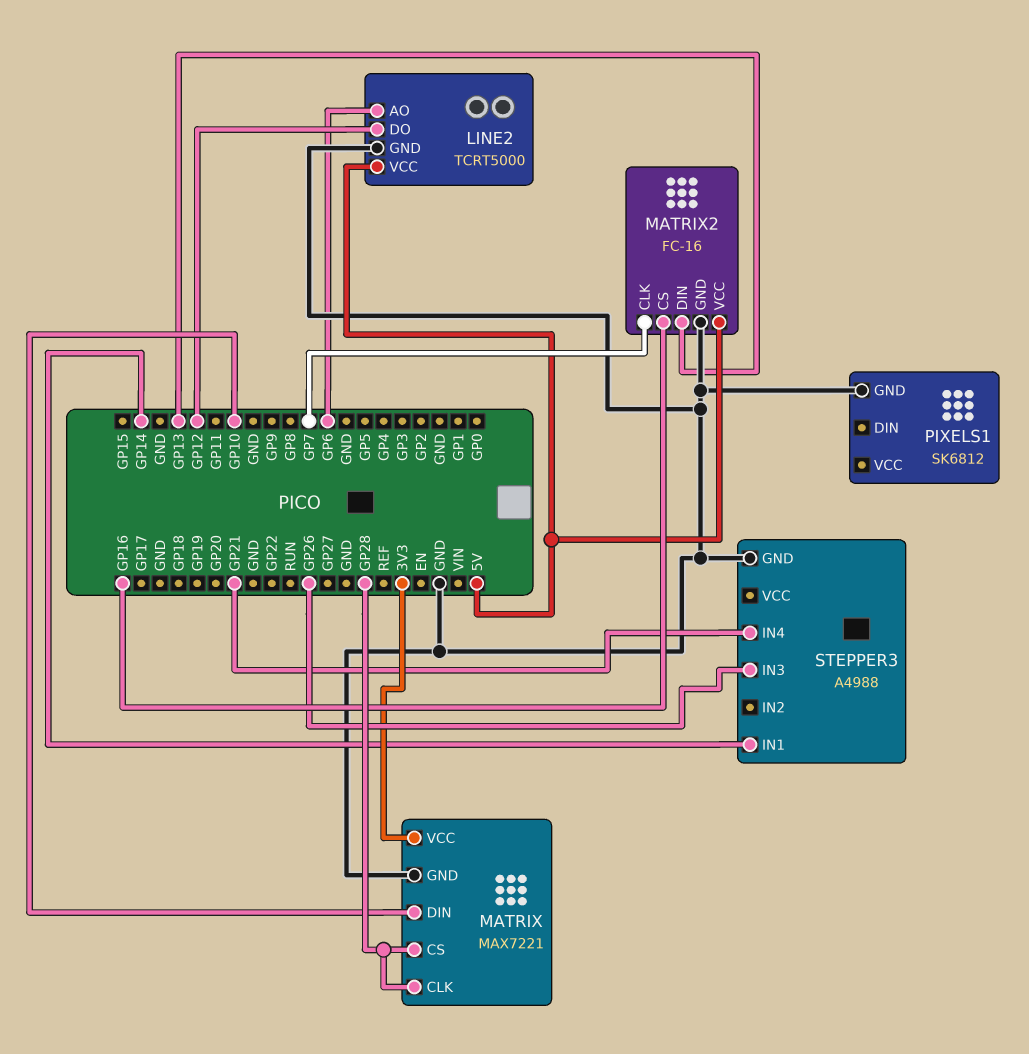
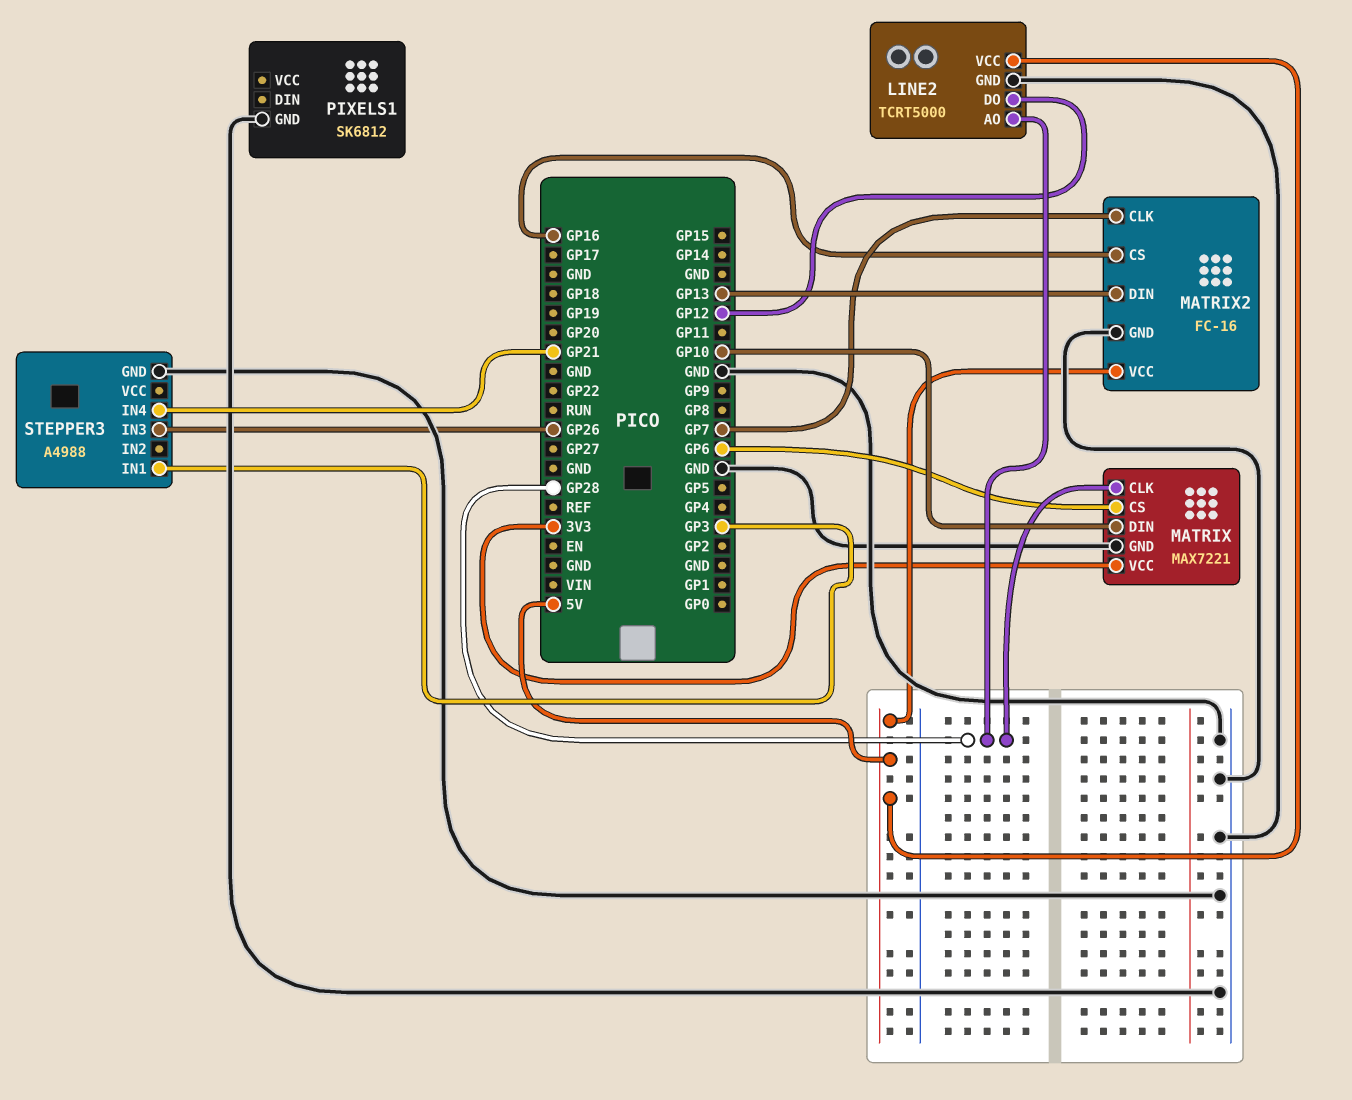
LINE2 pin AO: GP6 -> GP28
MATRIX pin CS: GP28 -> GP6
STEPPER3 pin IN1: GP14 -> GP3

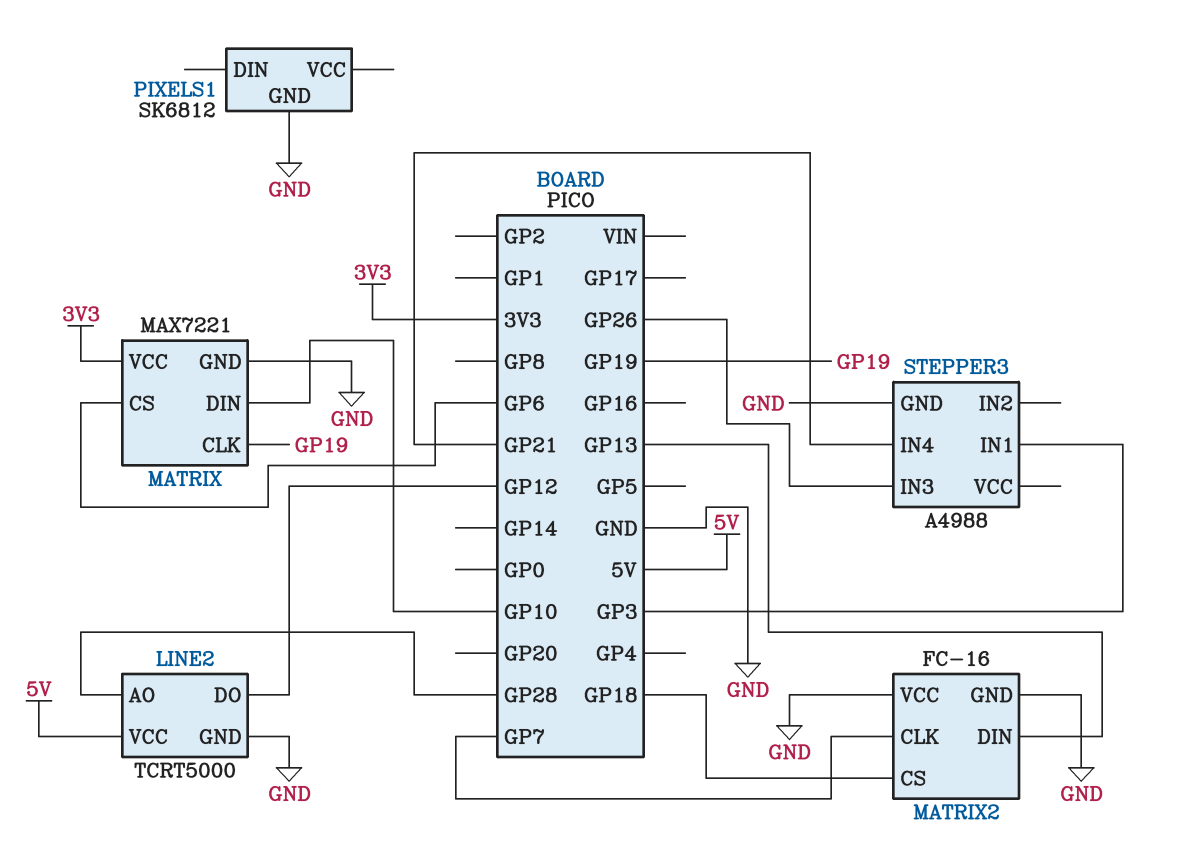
MATRIX pin CLK: GP28 -> GP19
MATRIX2 pin CS: GP16 -> GP18
MATRIX2 pin VCC: 5V -> GND

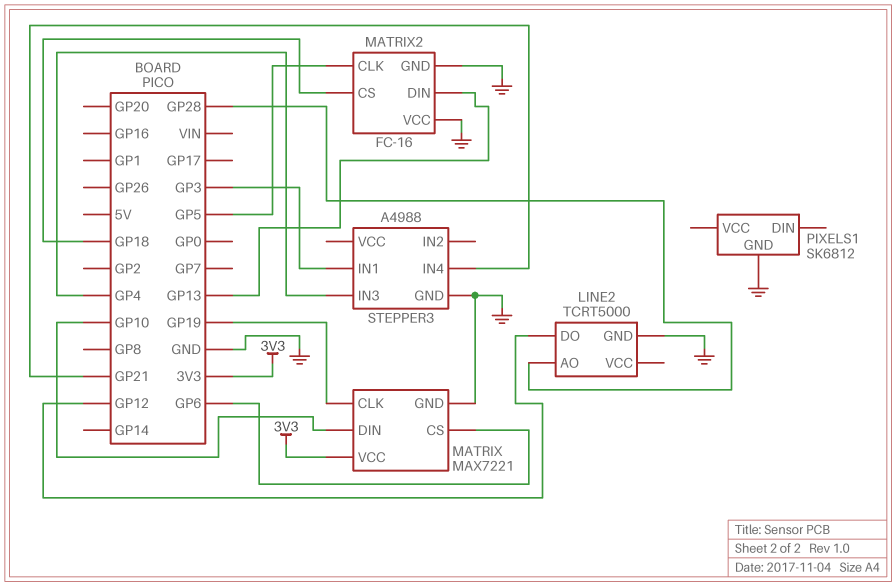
LINE2 pin VCC: 5V -> none
MATRIX2 pin CLK: GP7 -> GP5
STEPPER3 pin IN3: GP26 -> GP4

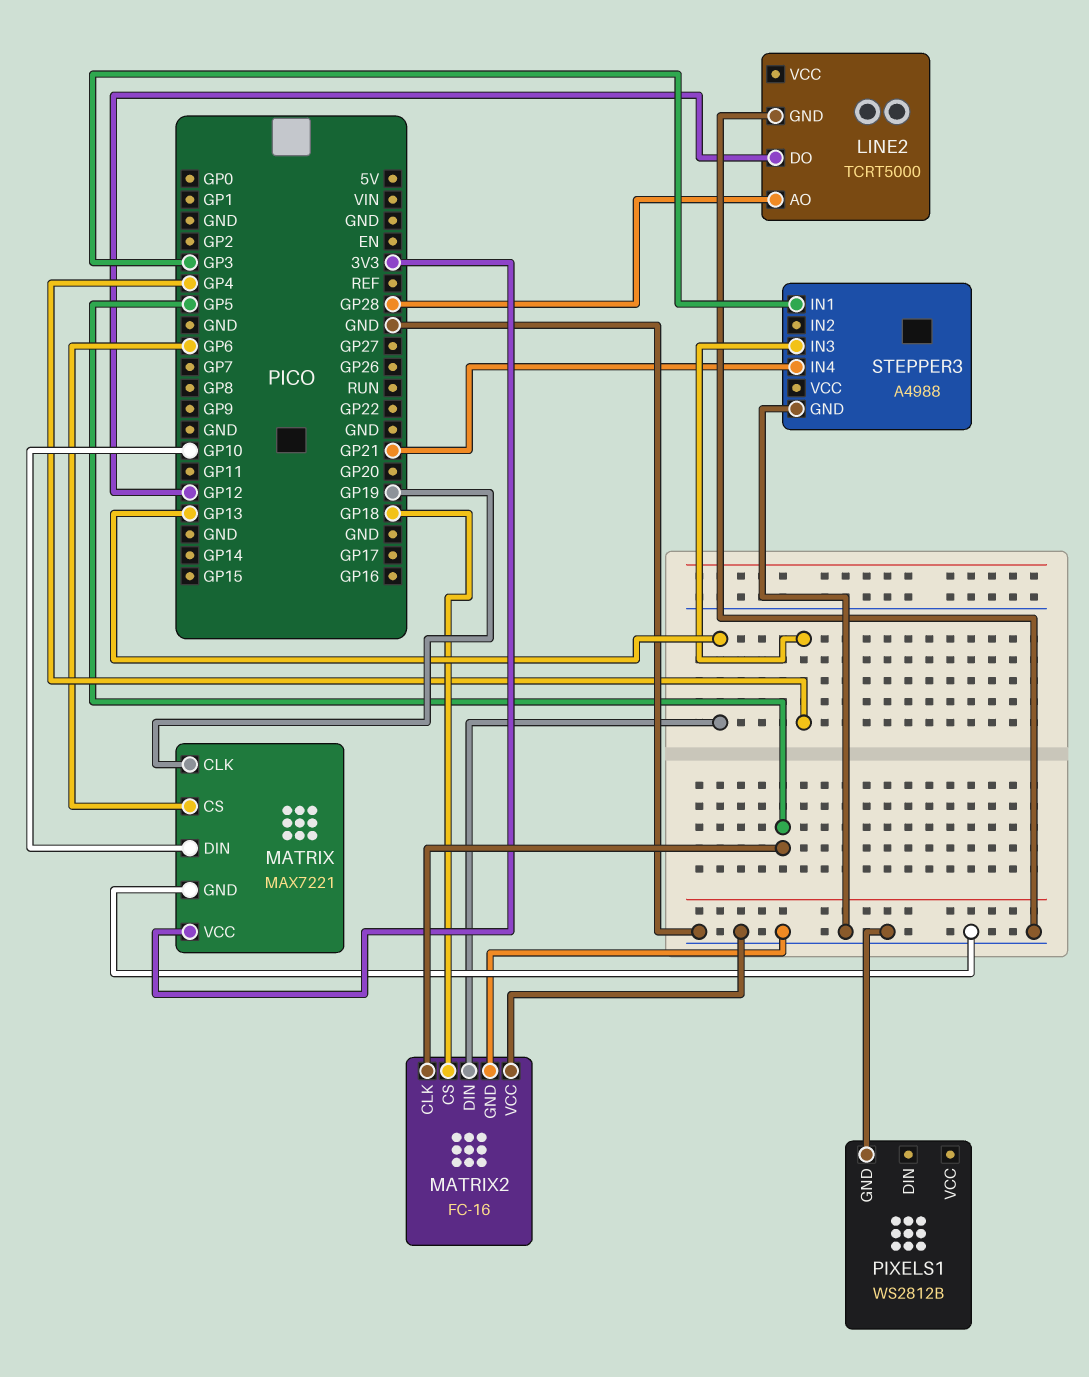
PIXELS1: SK6812 -> WS2812B

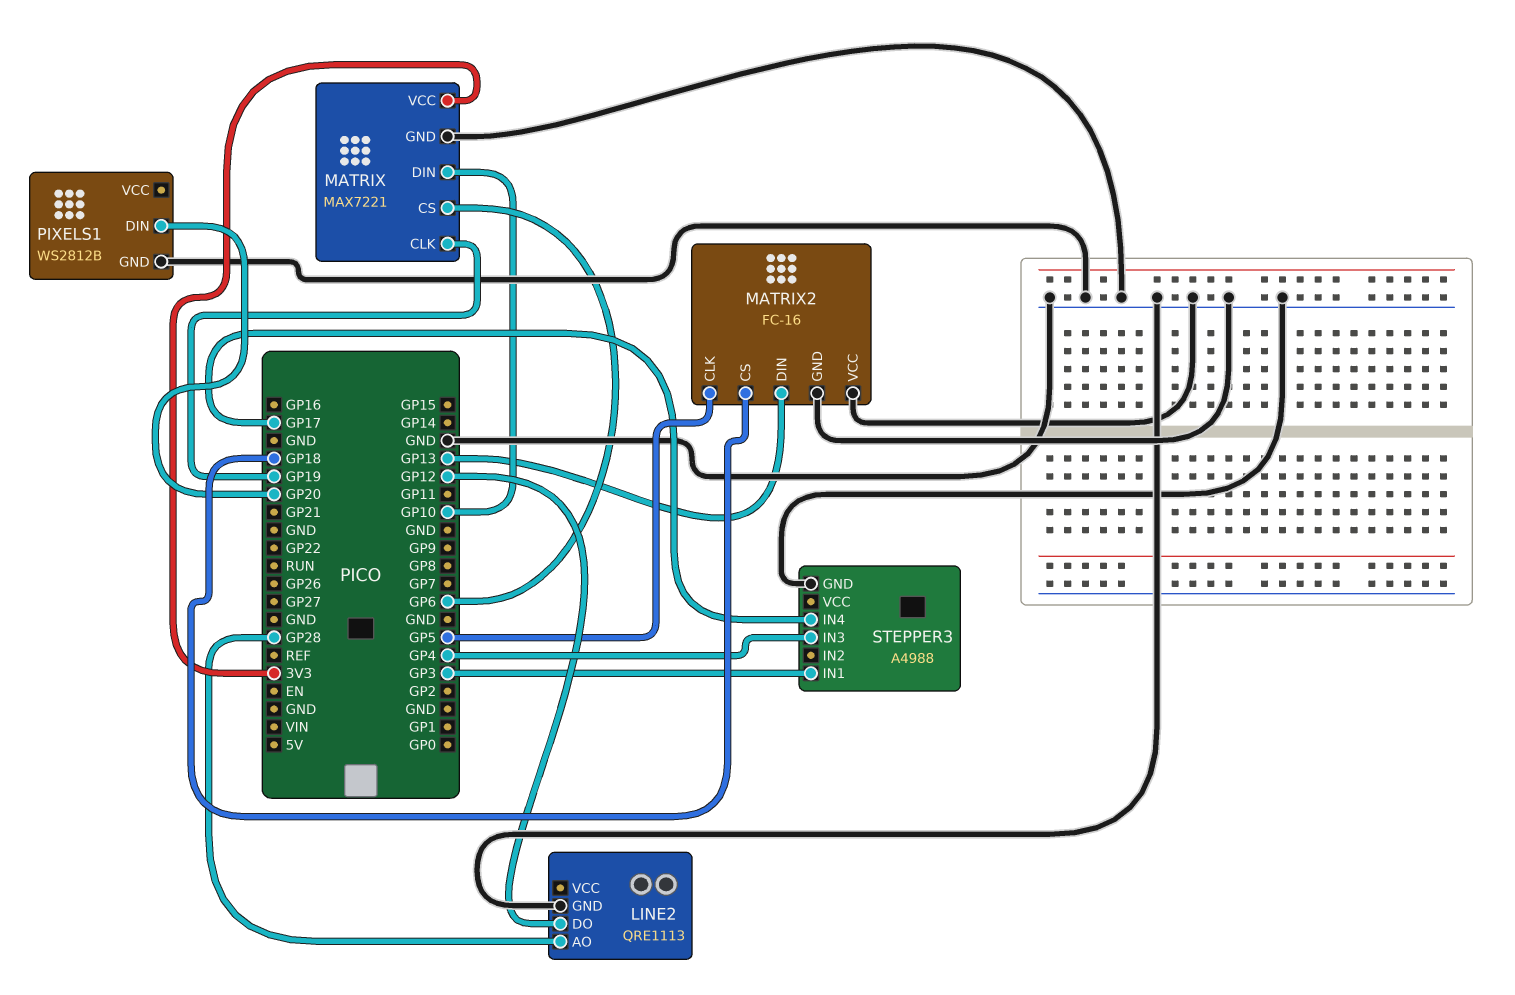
LINE2: TCRT5000 -> QRE1113
PIXELS1 pin DIN: none -> GP20
STEPPER3 pin IN4: GP21 -> GP17

